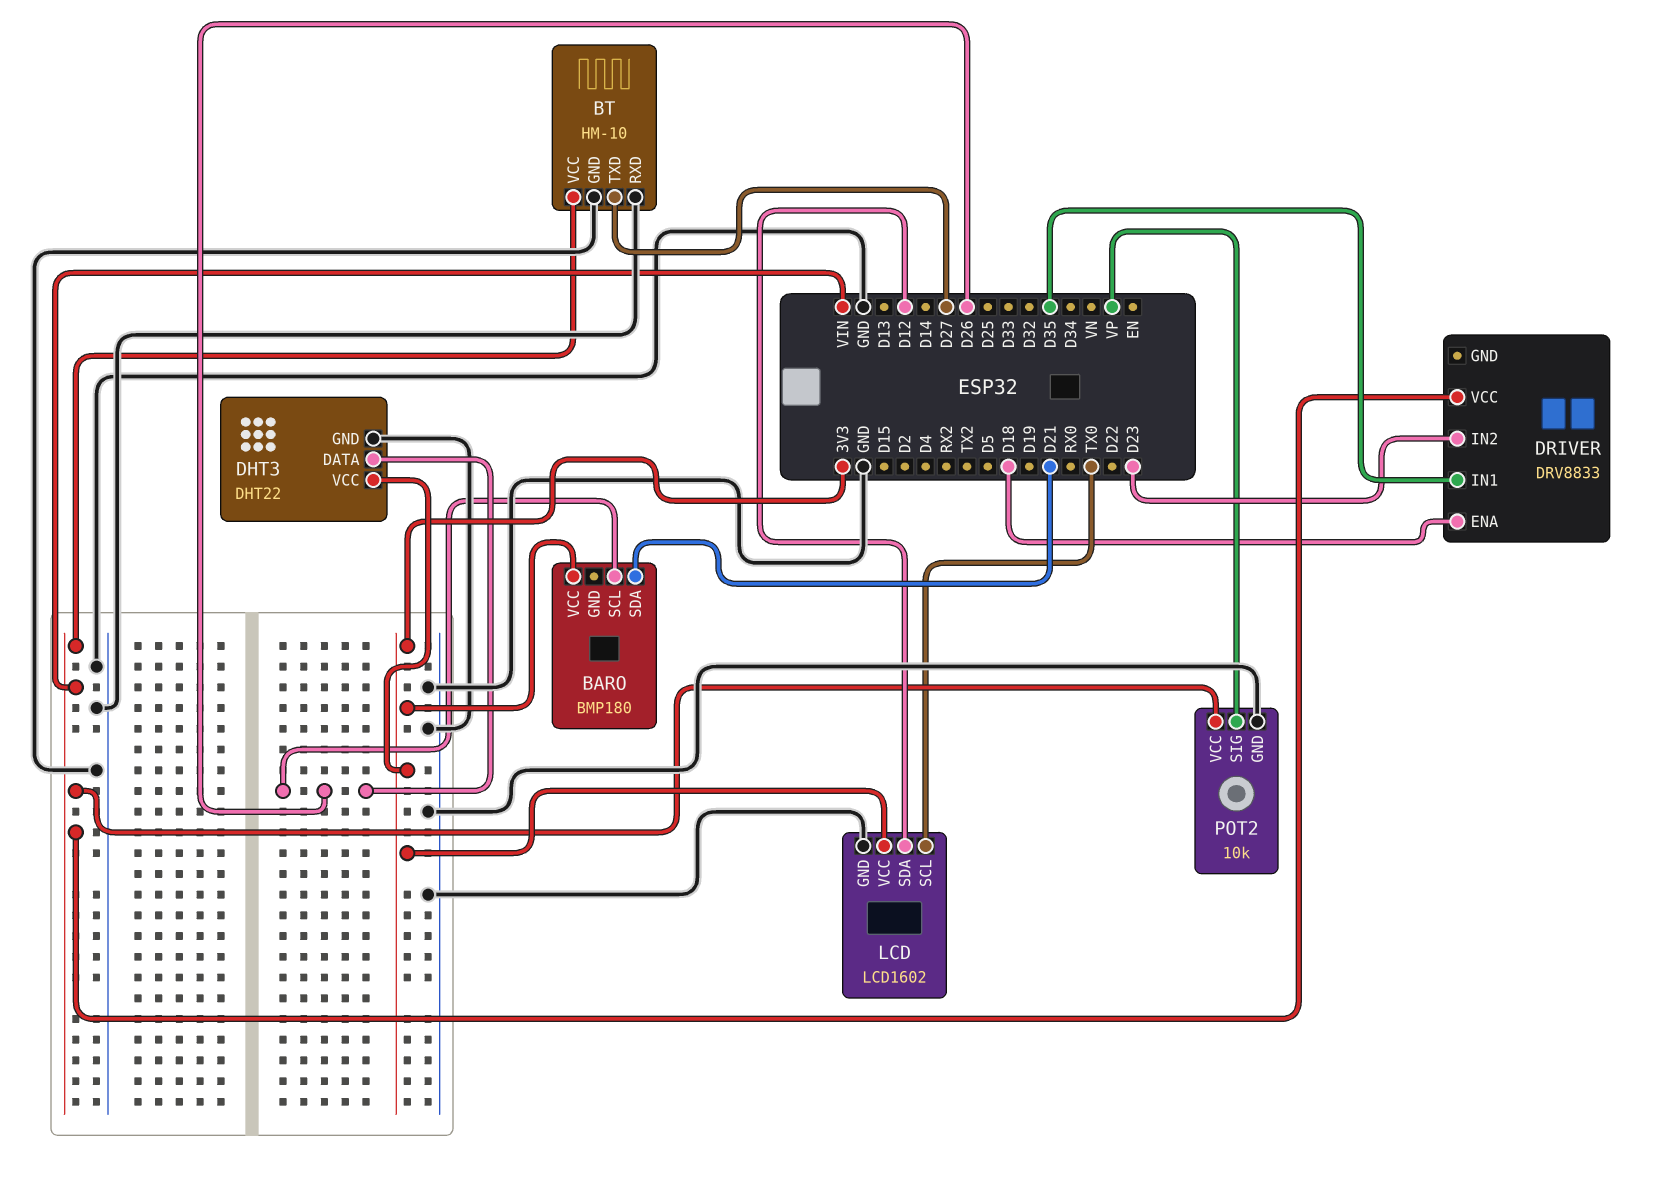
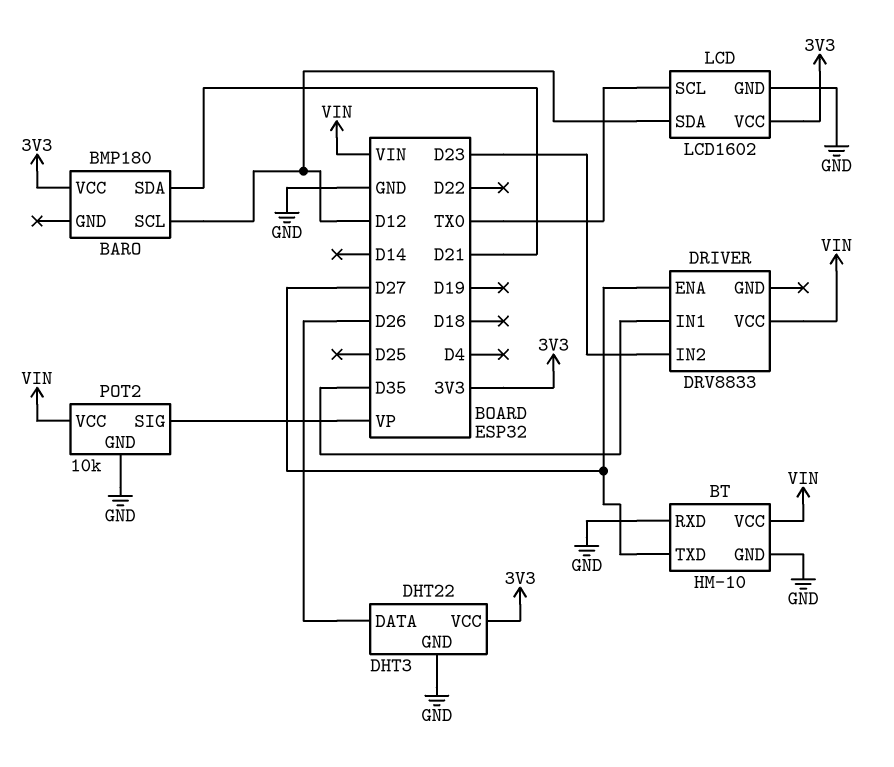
BARO pin SCL: D26 -> D12
DRIVER pin ENA: D18 -> D27

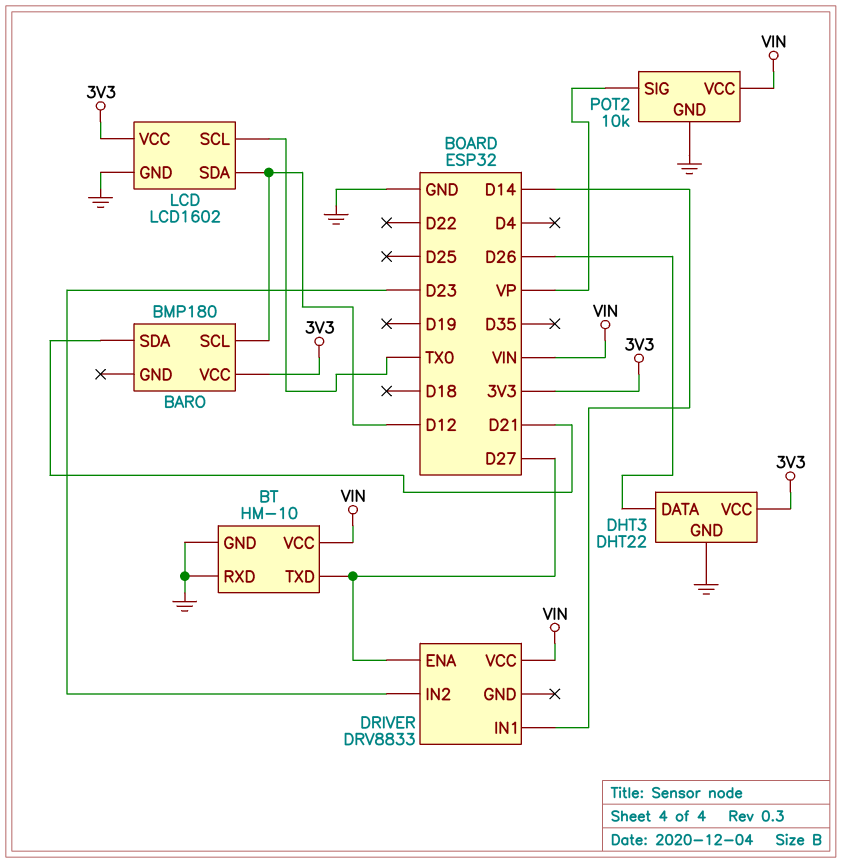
DRIVER pin IN1: D35 -> D14

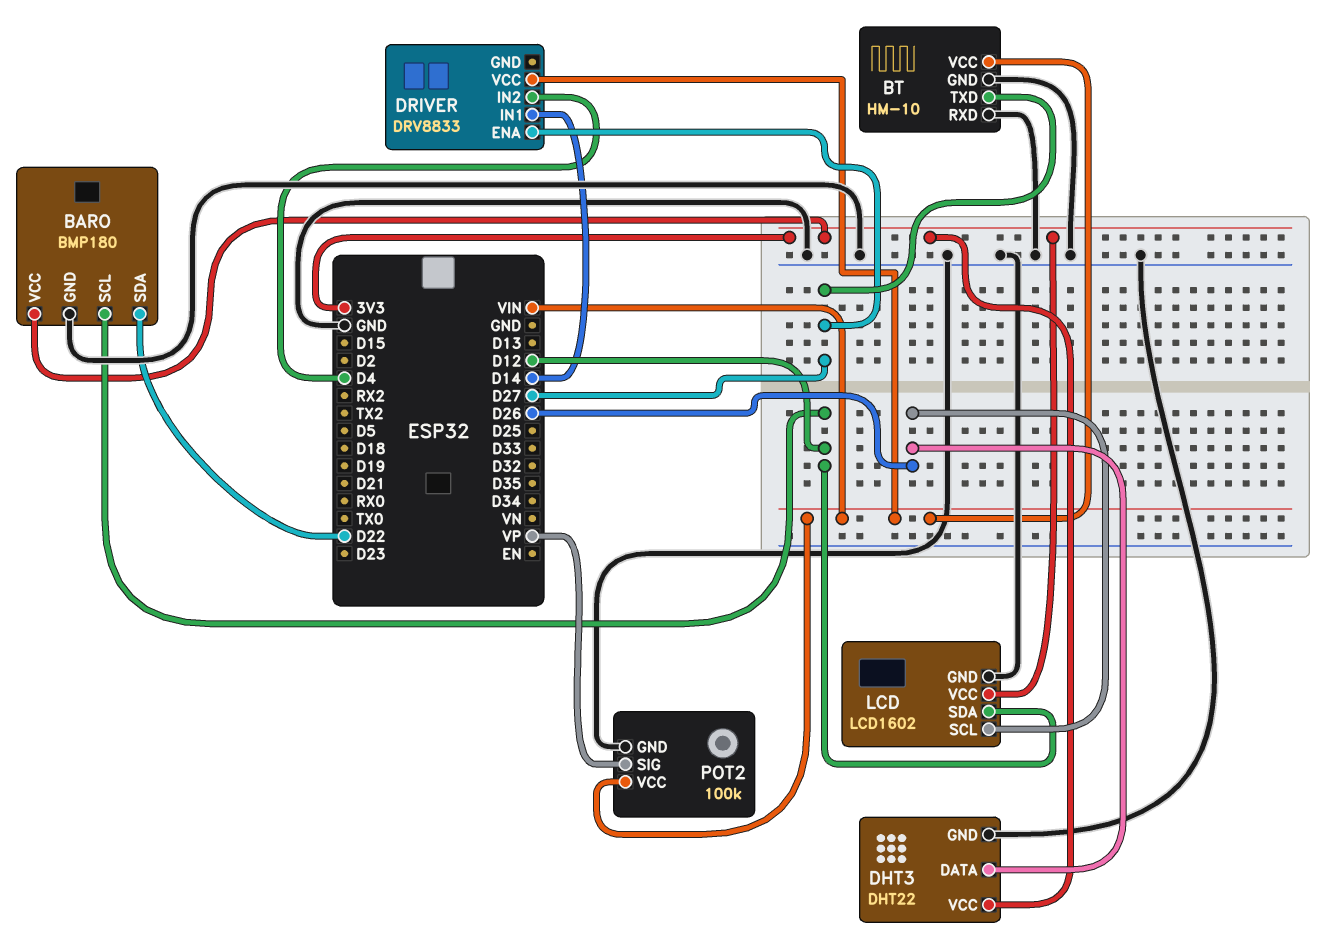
BARO pin GND: none -> GND
BARO pin SDA: D21 -> D22
DRIVER pin IN2: D23 -> D4
LCD pin SCL: TX0 -> D26
POT2: 10k -> 100k

